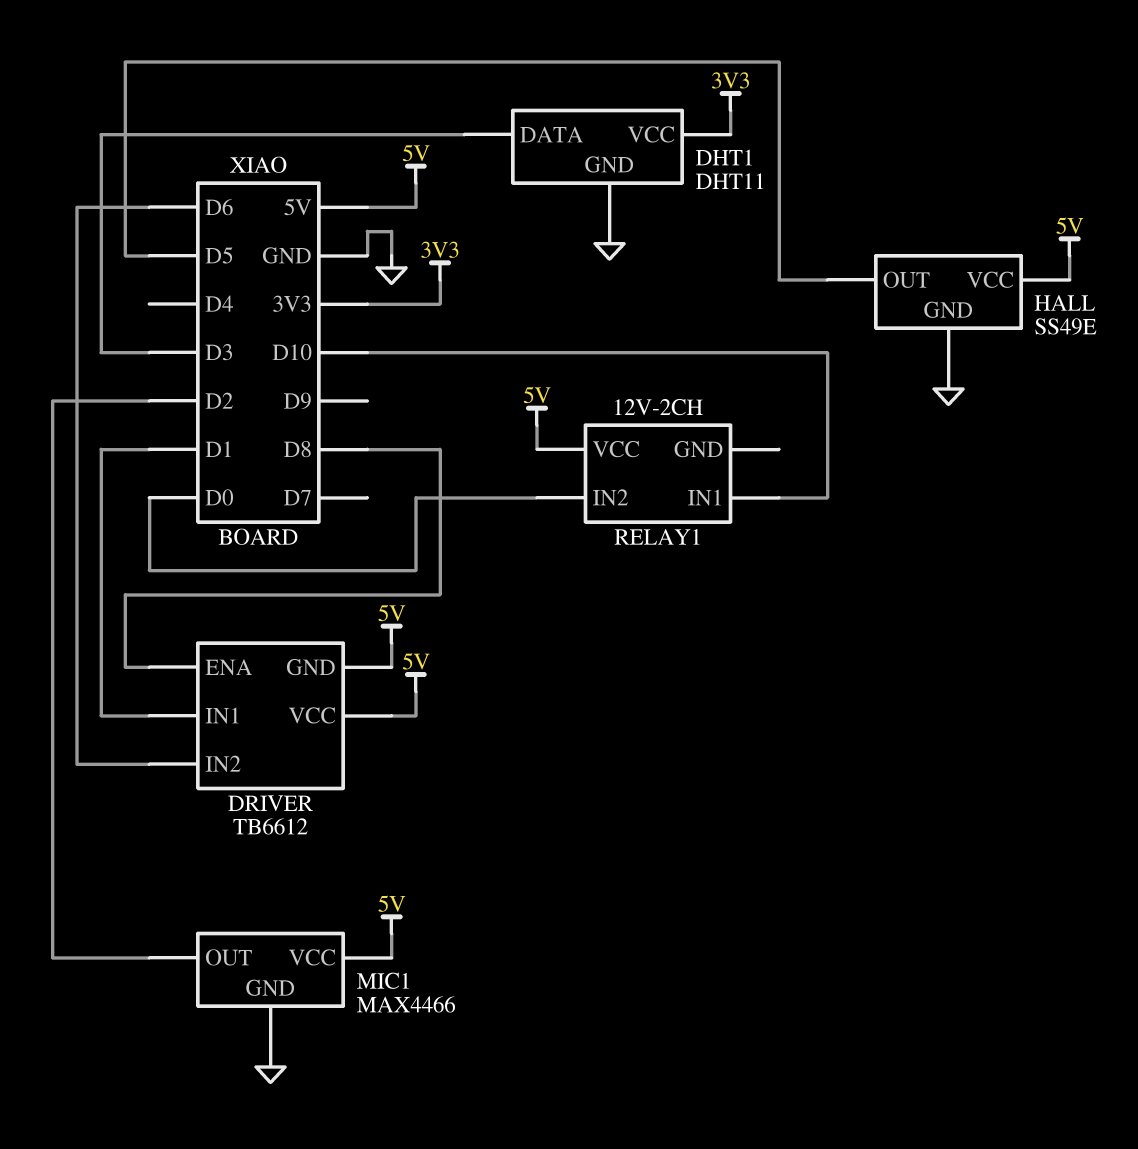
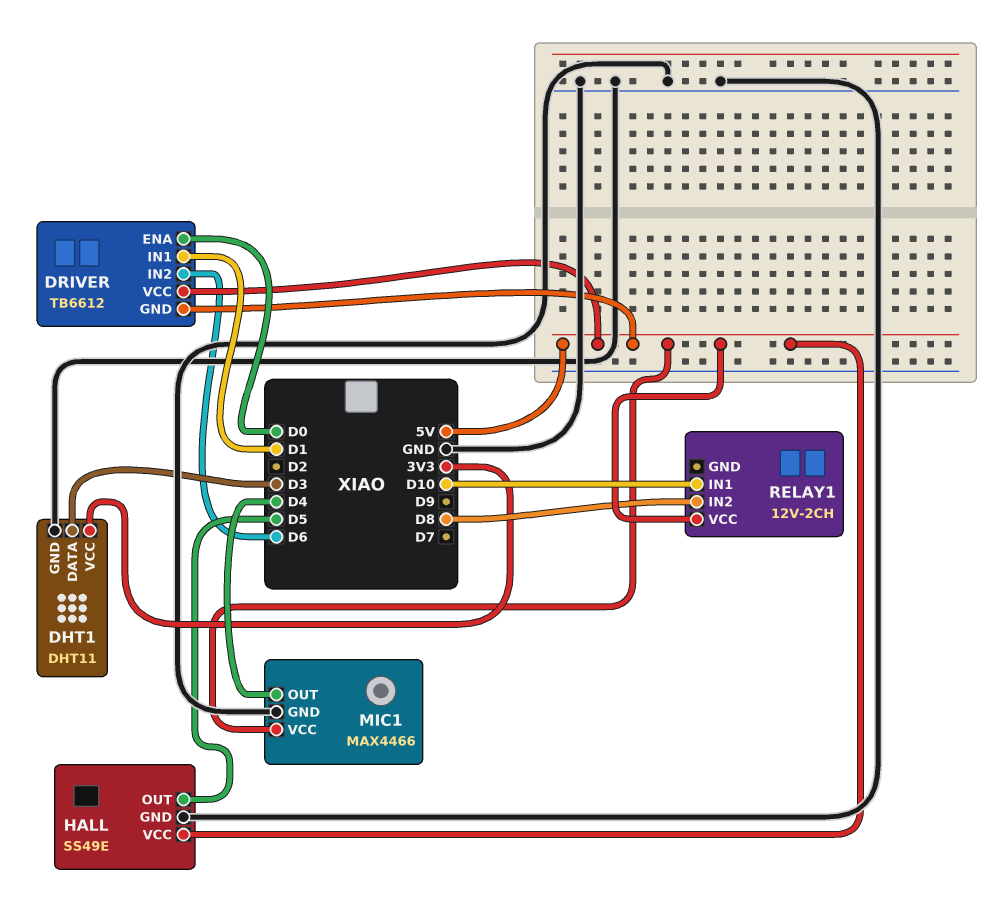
DRIVER pin ENA: D8 -> D0
MIC1 pin OUT: D2 -> D4
RELAY1 pin IN2: D0 -> D8

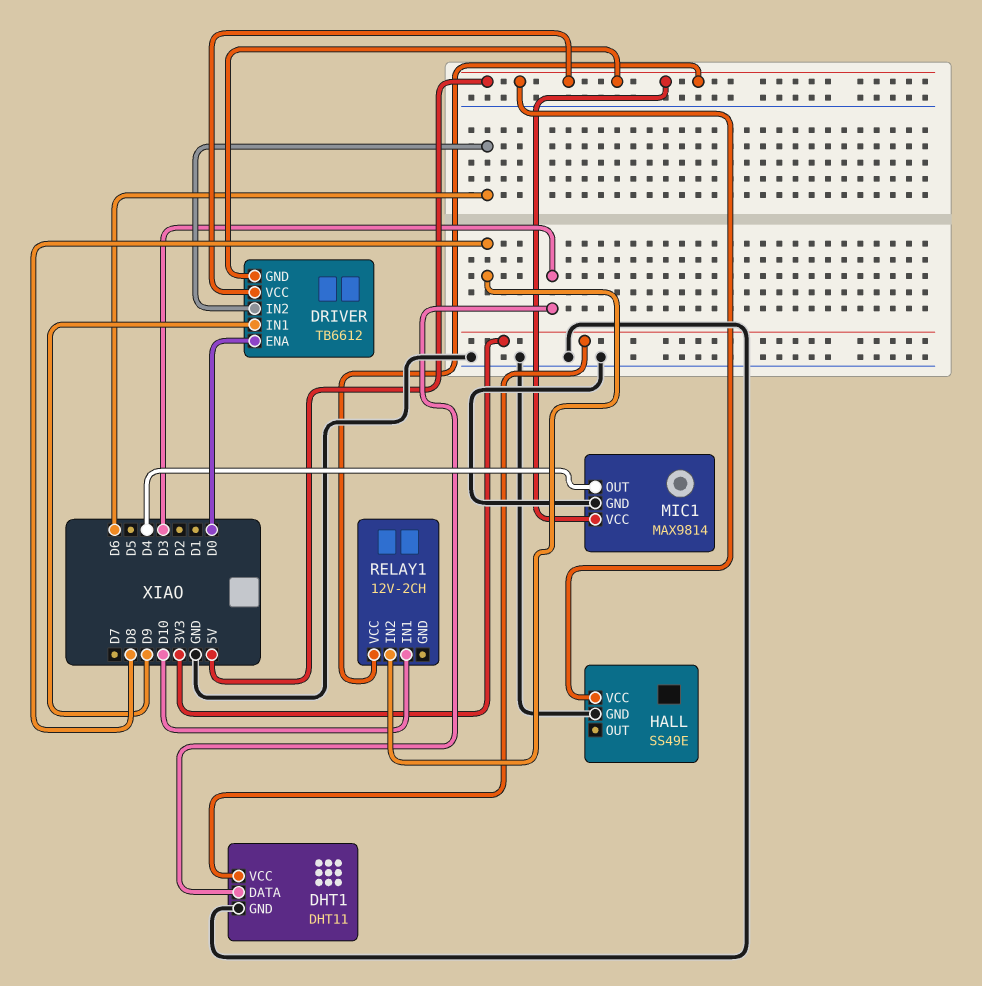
DRIVER pin IN1: D1 -> D9
HALL pin OUT: D5 -> none
MIC1: MAX4466 -> MAX9814

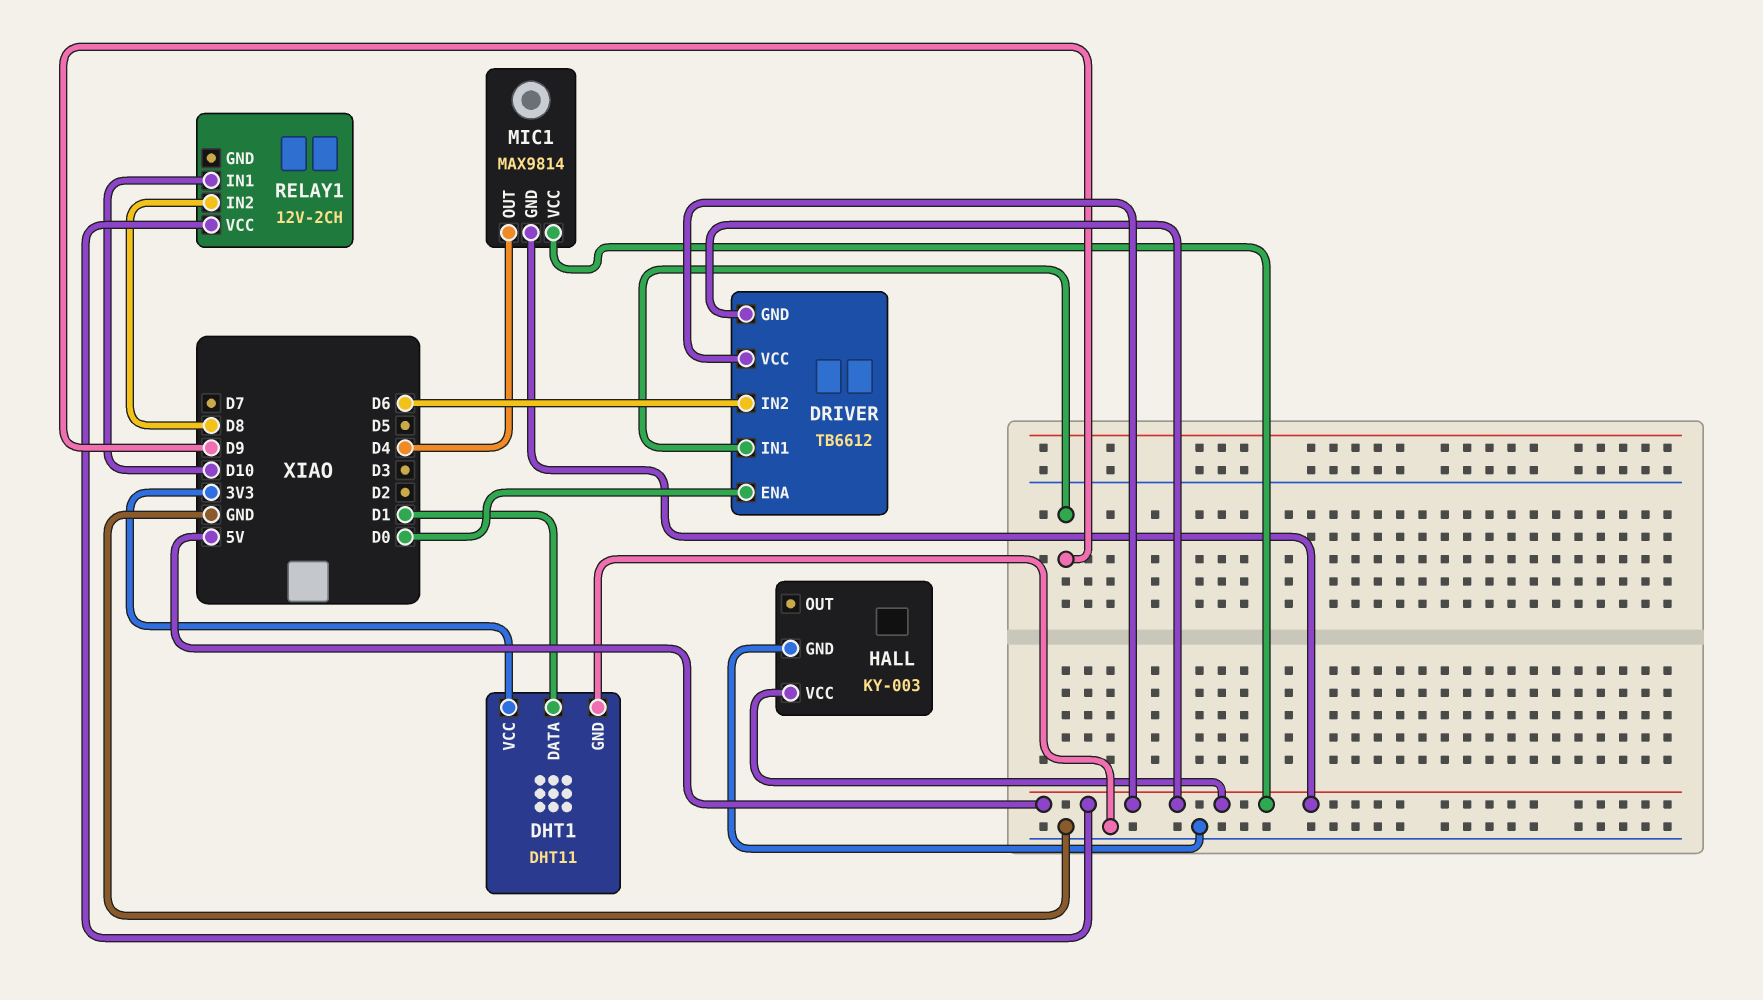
DHT1 pin DATA: D3 -> D1
HALL: SS49E -> KY-003
MIC1 pin GND: GND -> 5V

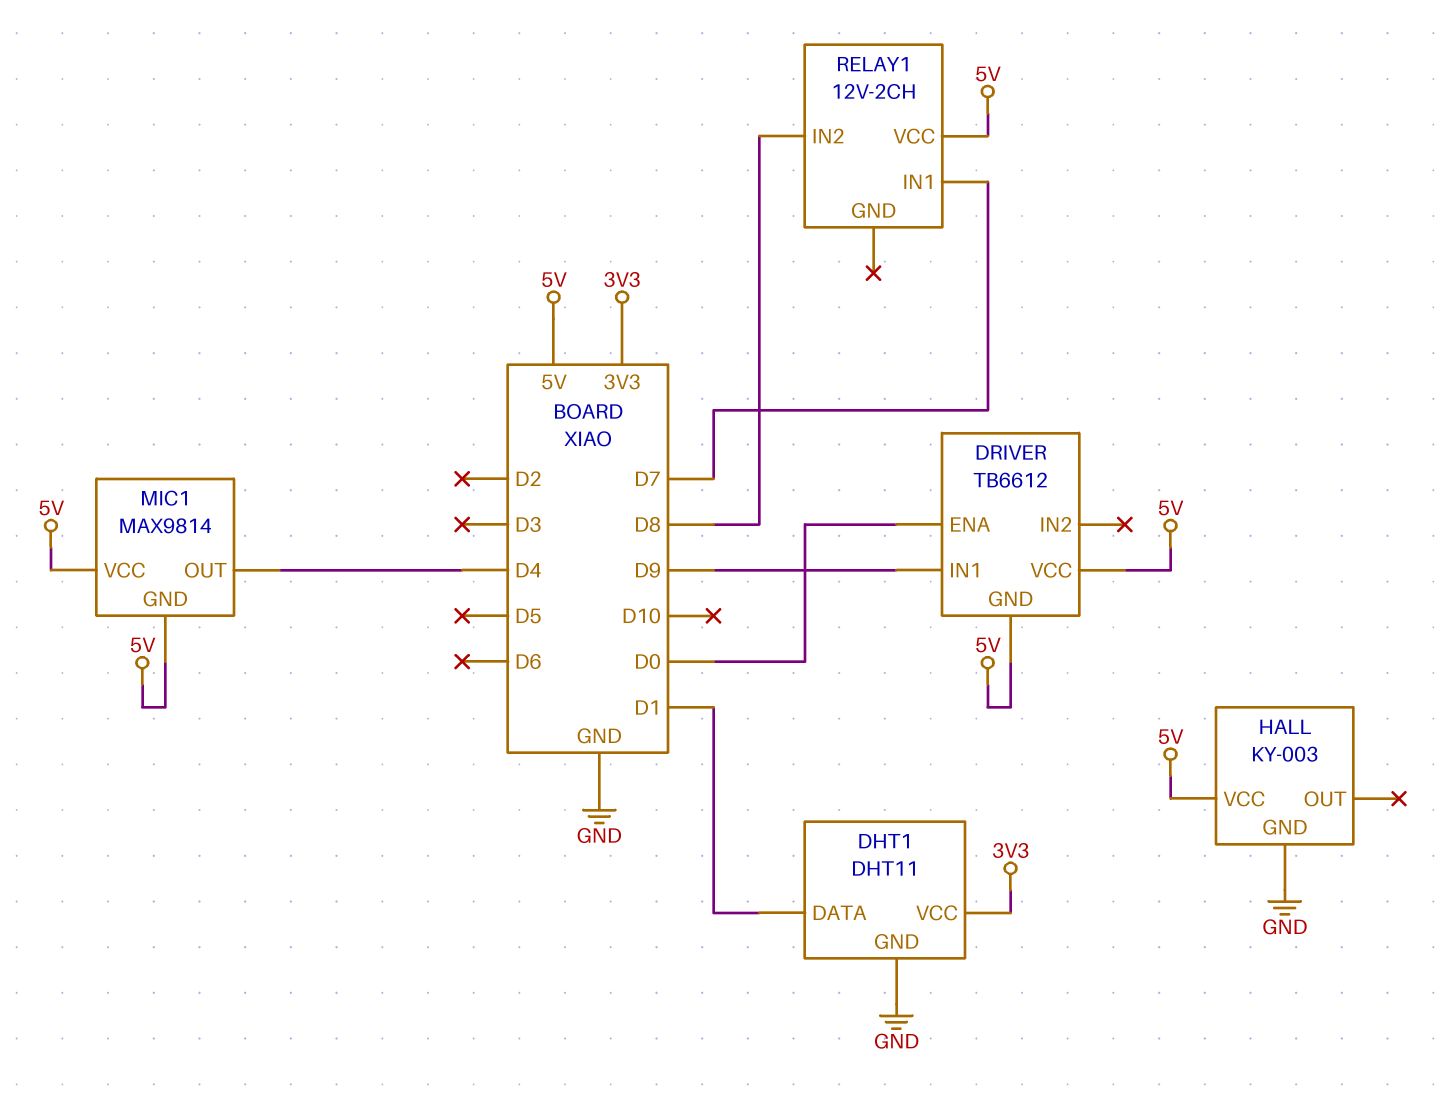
DRIVER pin IN2: D6 -> none
RELAY1 pin IN1: D10 -> D7

